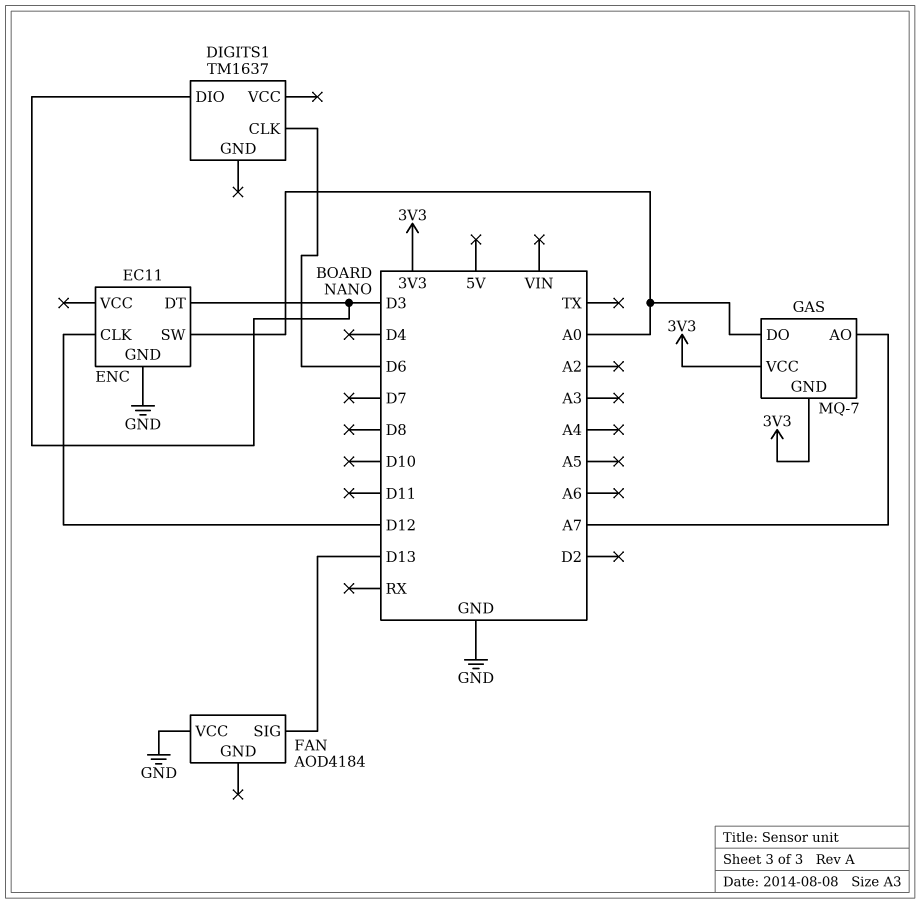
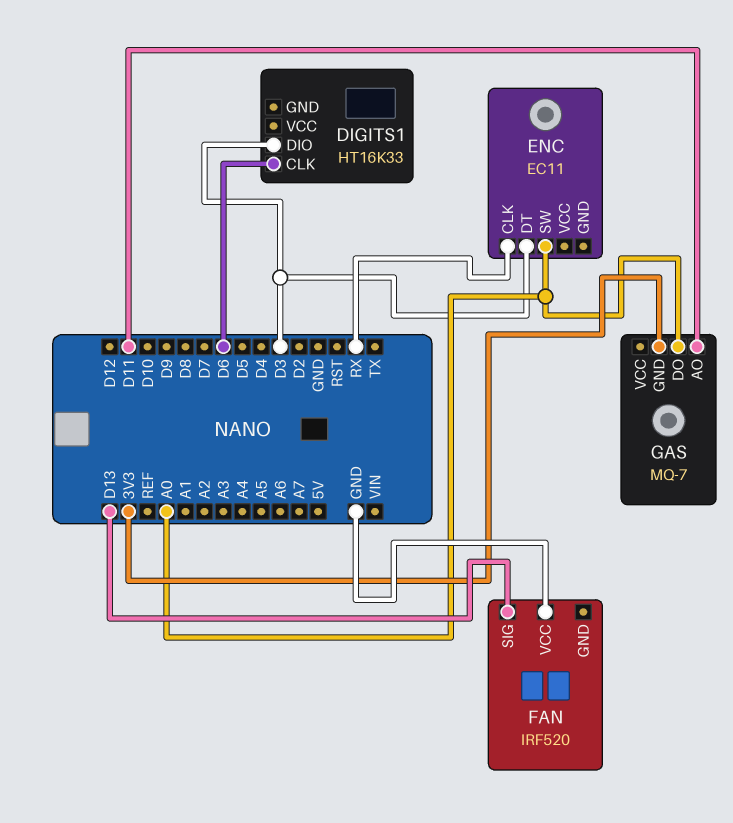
DIGITS1: TM1637 -> HT16K33
ENC pin CLK: D12 -> RX
ENC pin GND: GND -> none
FAN: AOD4184 -> IRF520
GAS pin AO: A7 -> D11
GAS pin VCC: 3V3 -> none

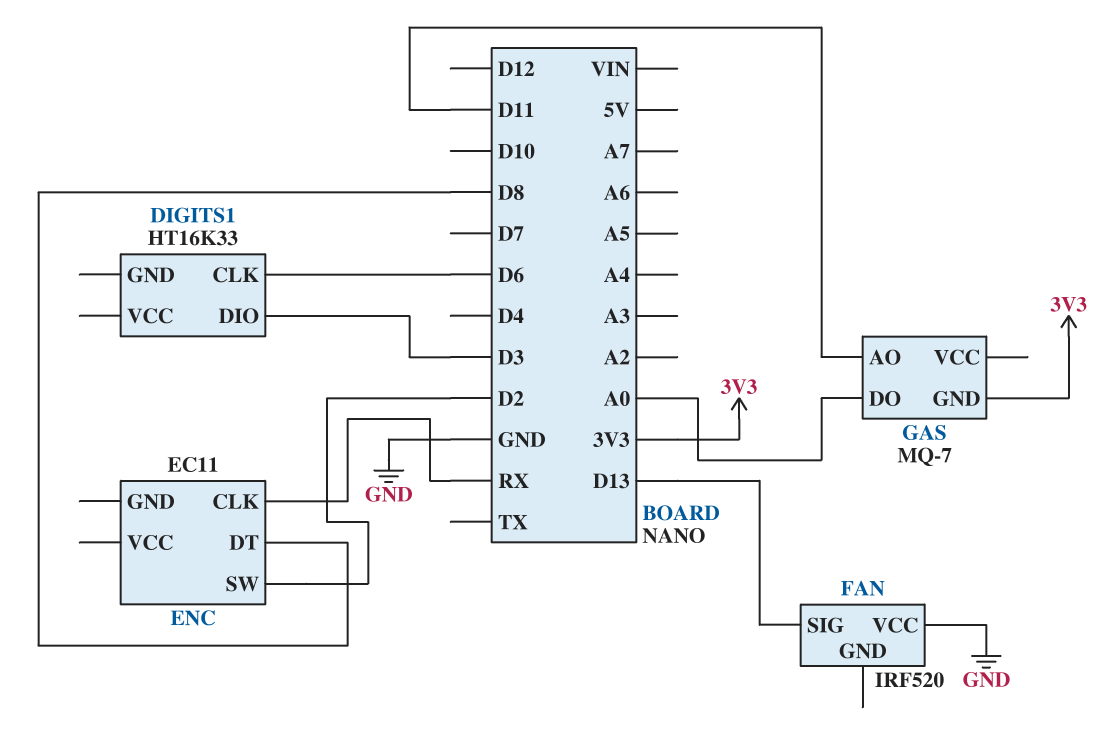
ENC pin DT: D3 -> D8
ENC pin SW: A0 -> D2

